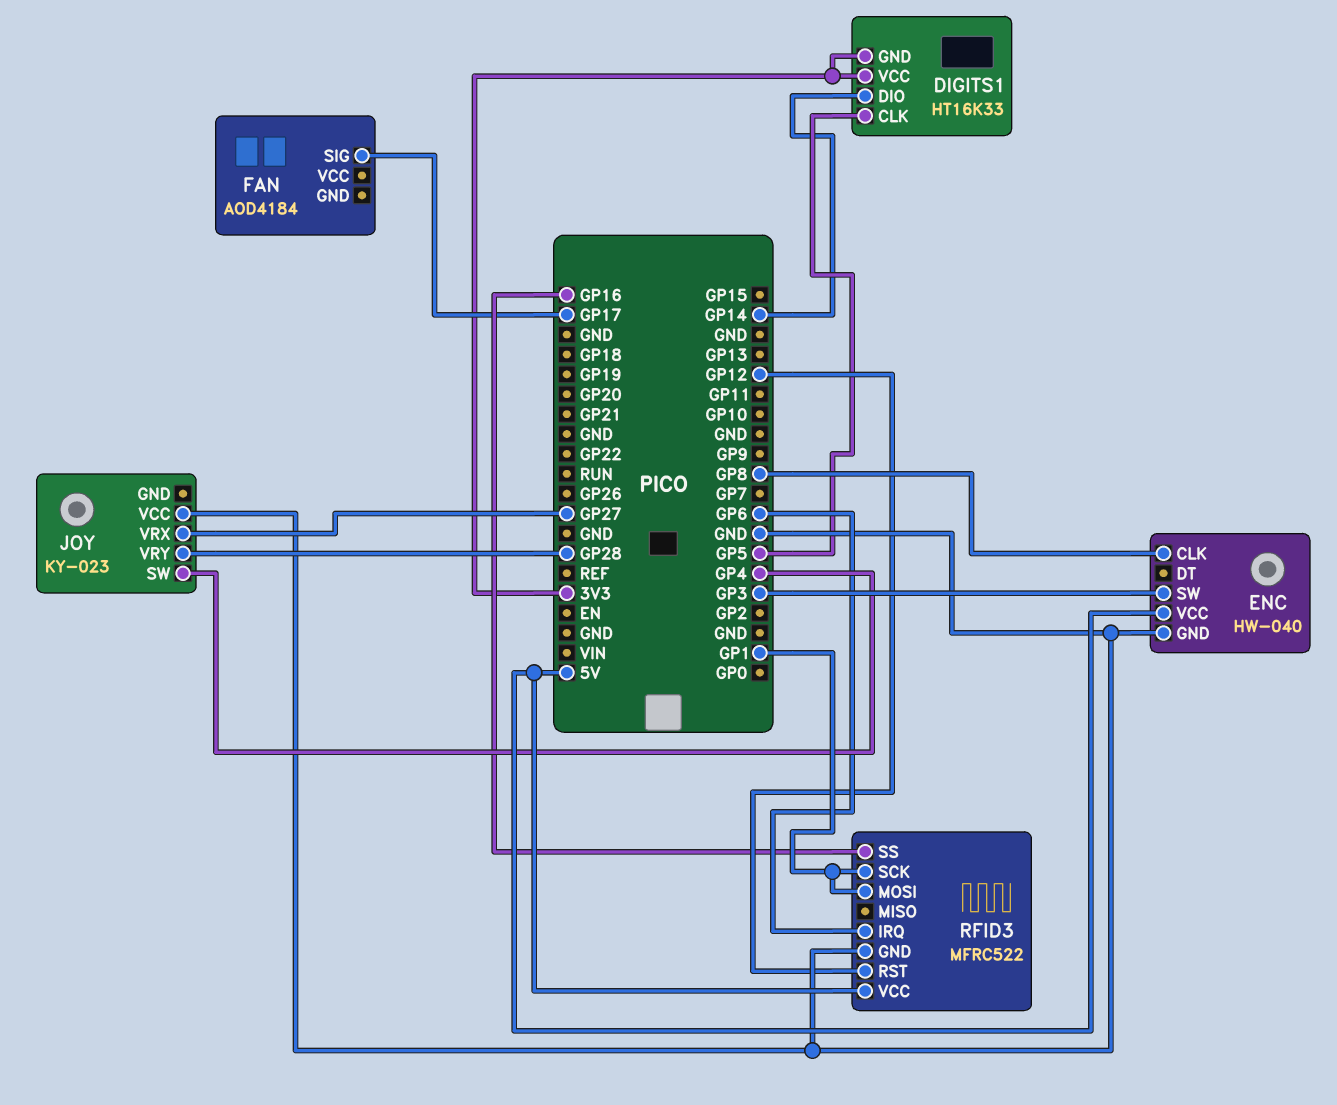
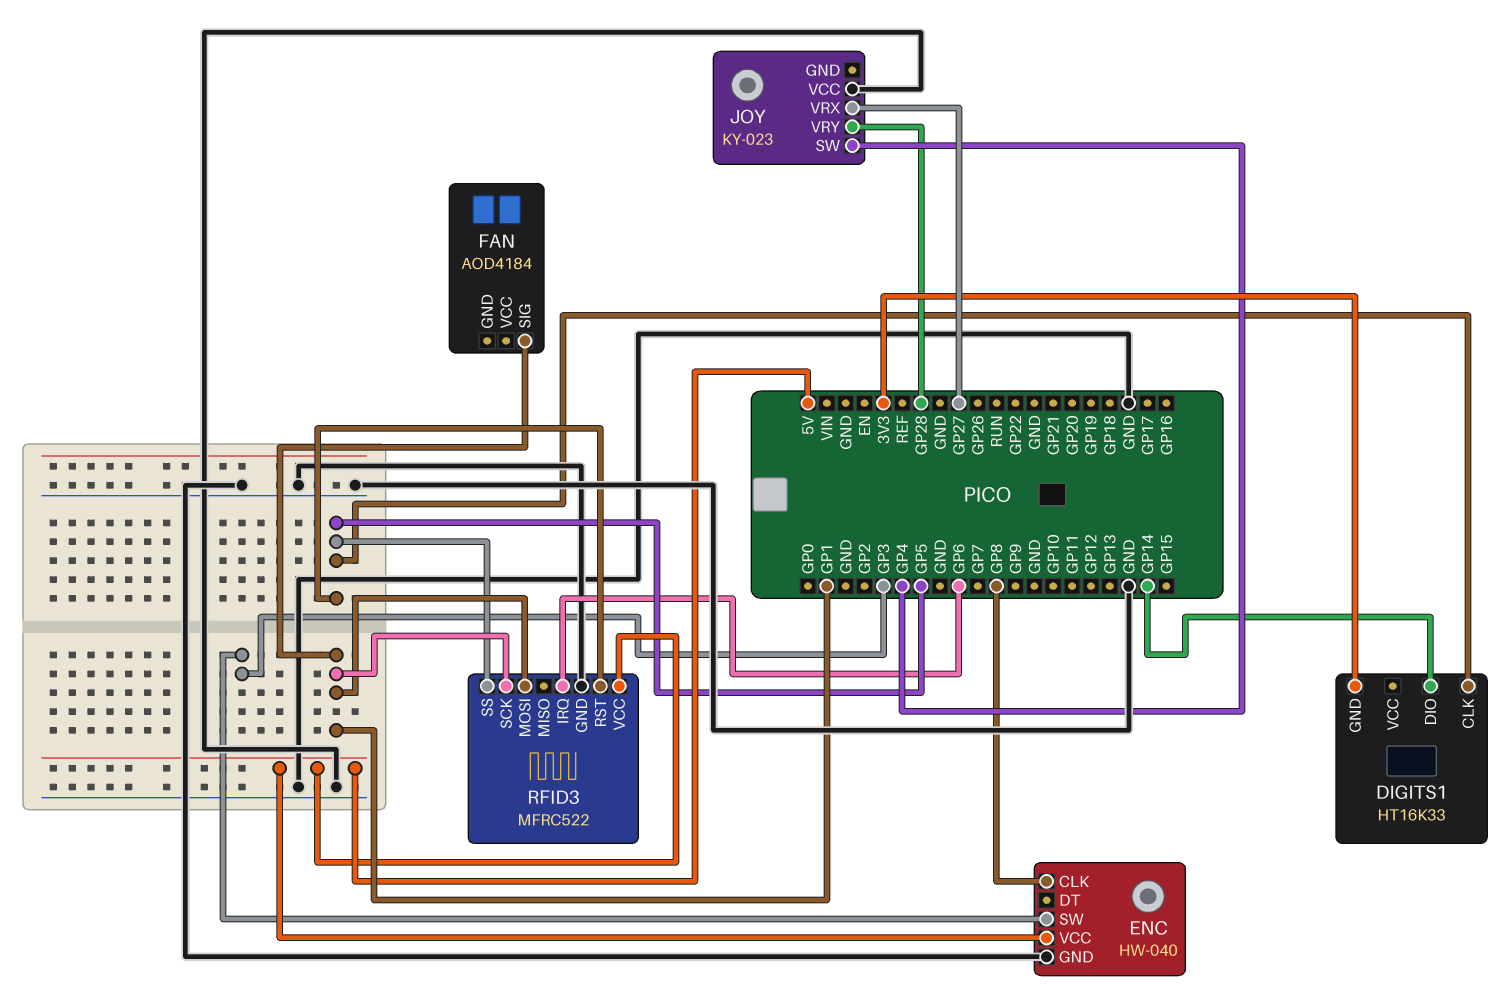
DIGITS1 pin VCC: 3V3 -> none
FAN pin SIG: GP17 -> GP1
RFID3 pin RST: GP12 -> GP5
RFID3 pin SS: GP16 -> GP5

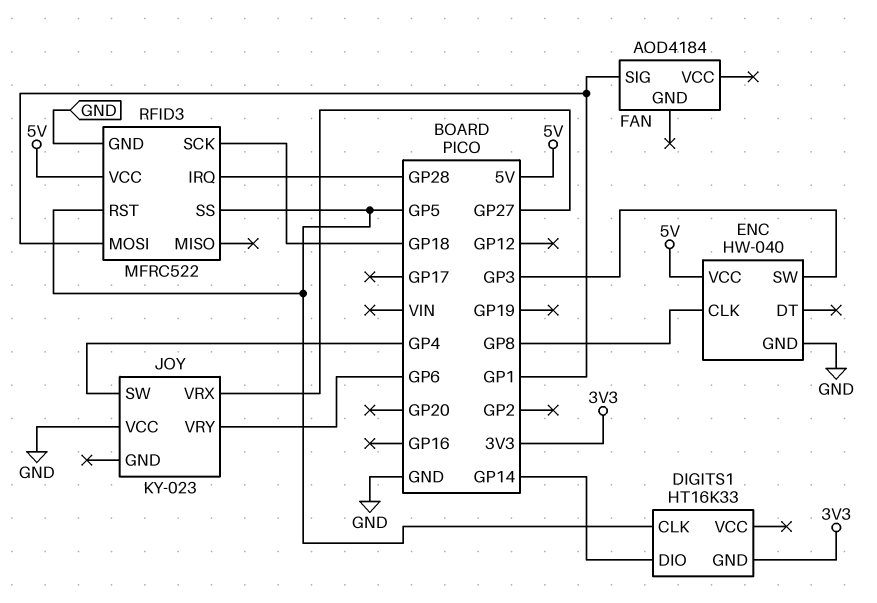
JOY pin VRY: GP28 -> GP6
RFID3 pin IRQ: GP6 -> GP28
RFID3 pin SCK: GP1 -> GP18

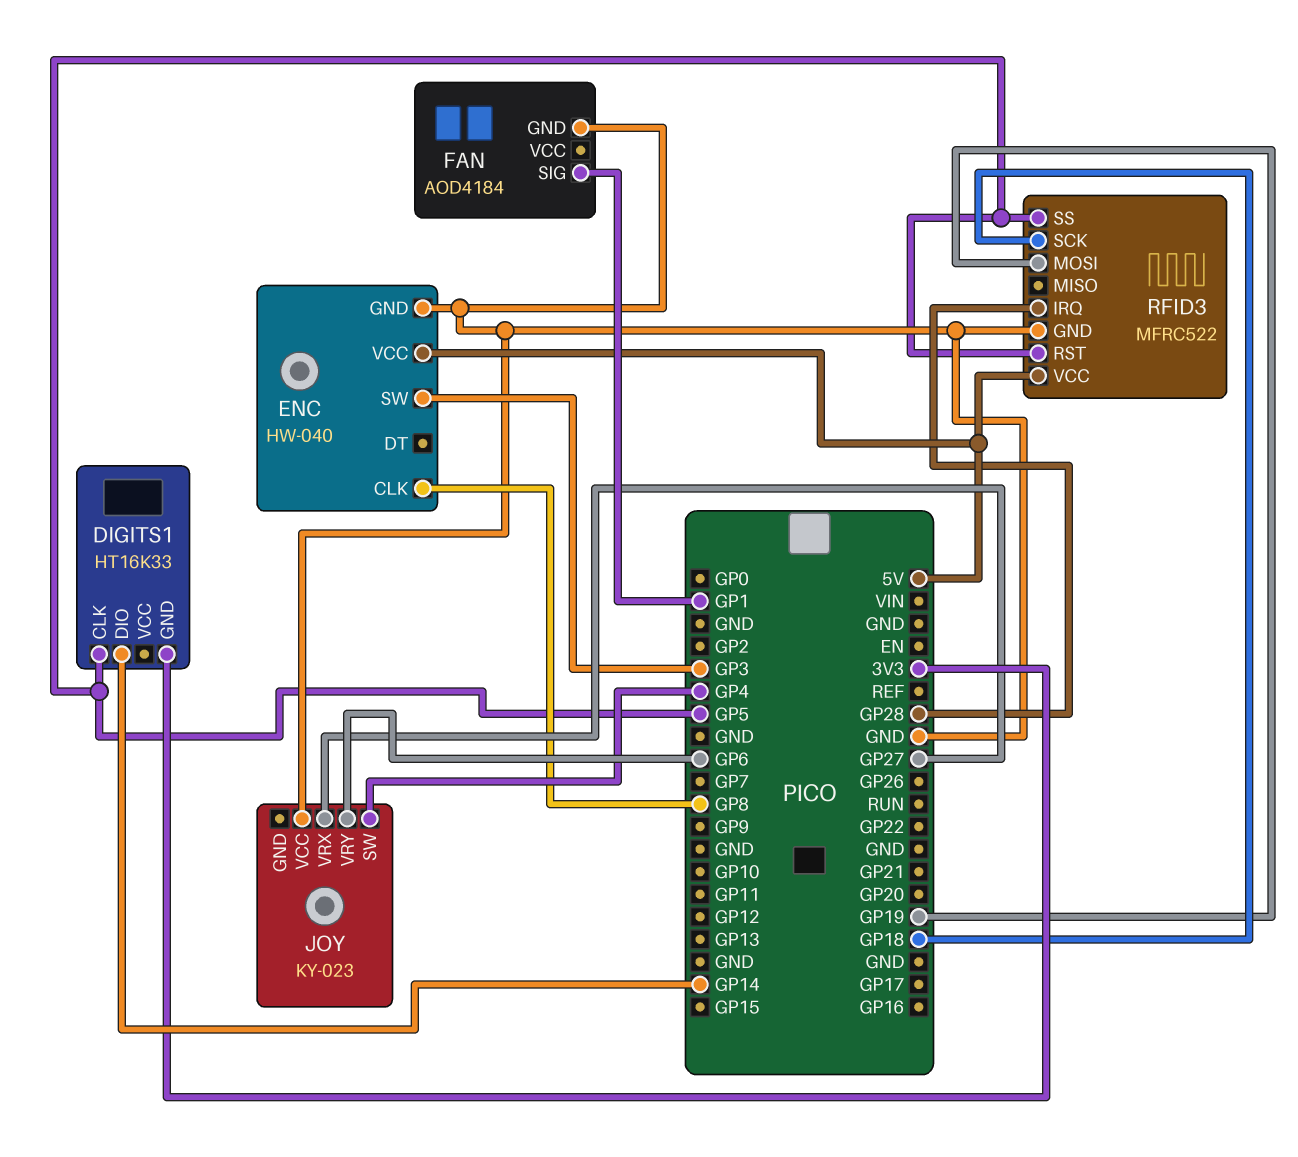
FAN pin GND: none -> GND
RFID3 pin MOSI: GP1 -> GP19

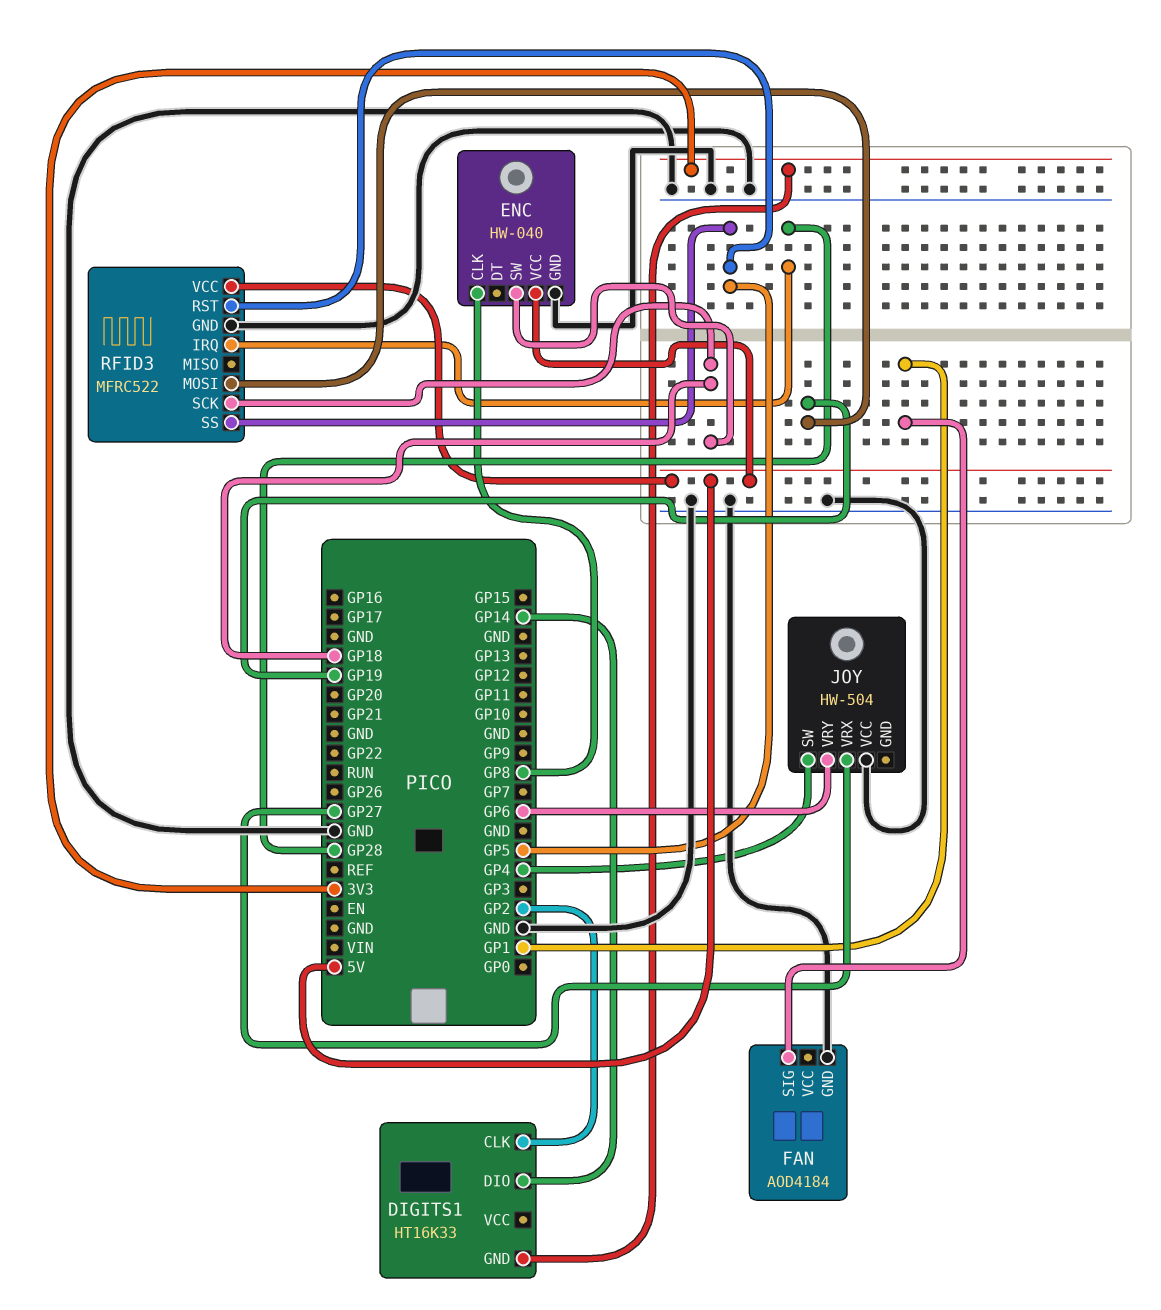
DIGITS1 pin CLK: GP5 -> GP2
ENC pin SW: GP3 -> GP18
JOY: KY-023 -> HW-504

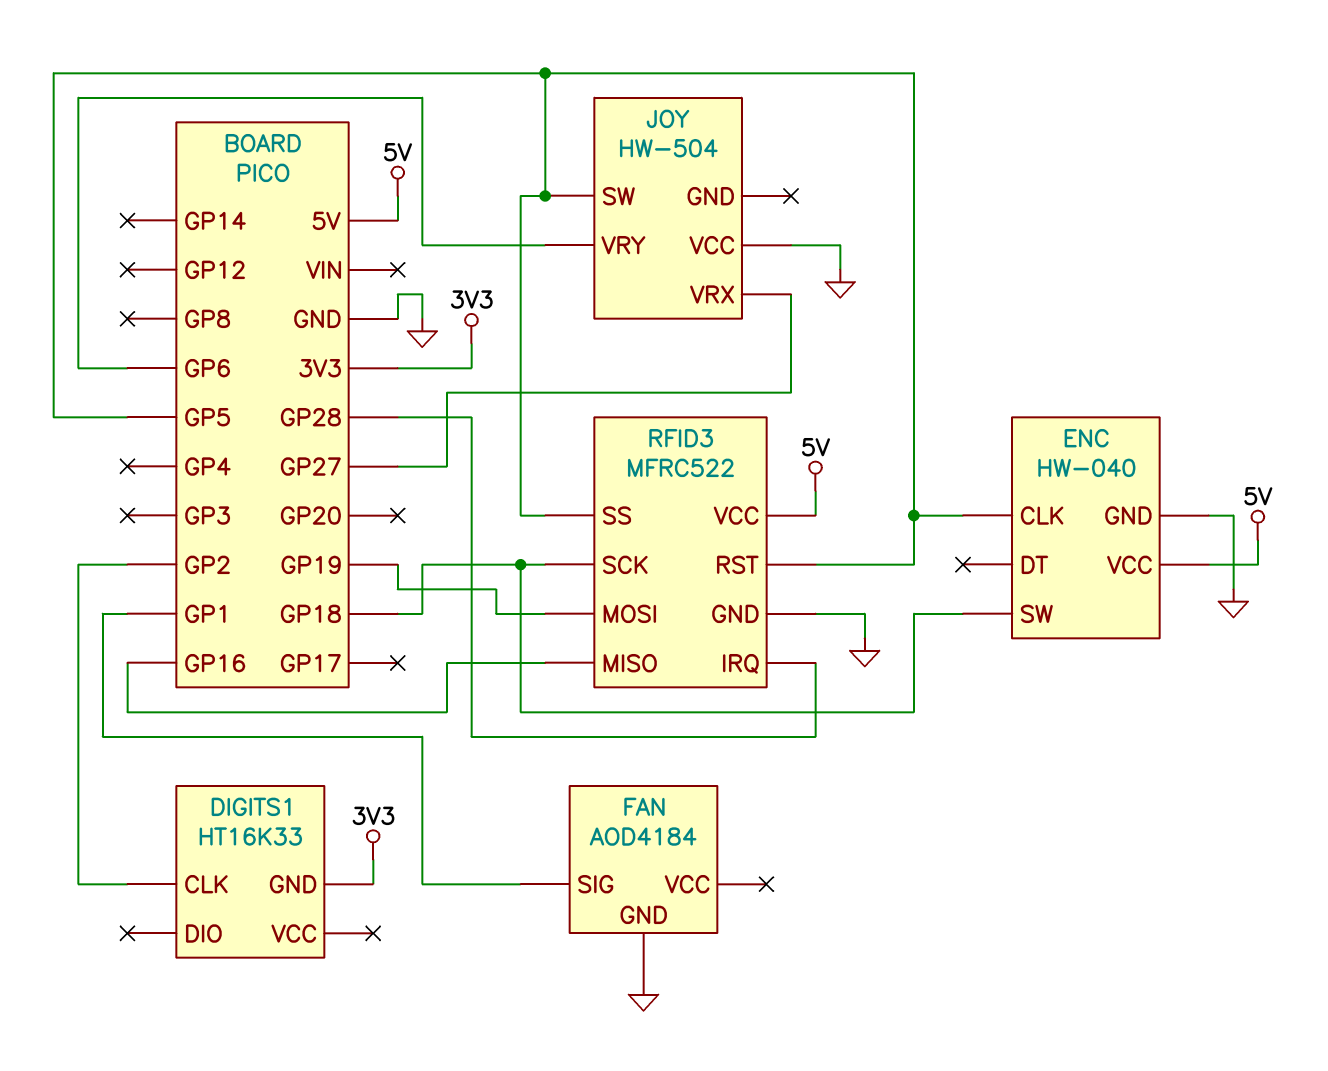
DIGITS1 pin DIO: GP14 -> none
ENC pin CLK: GP8 -> GP5
JOY pin SW: GP4 -> GP5
RFID3 pin MISO: none -> GP16

